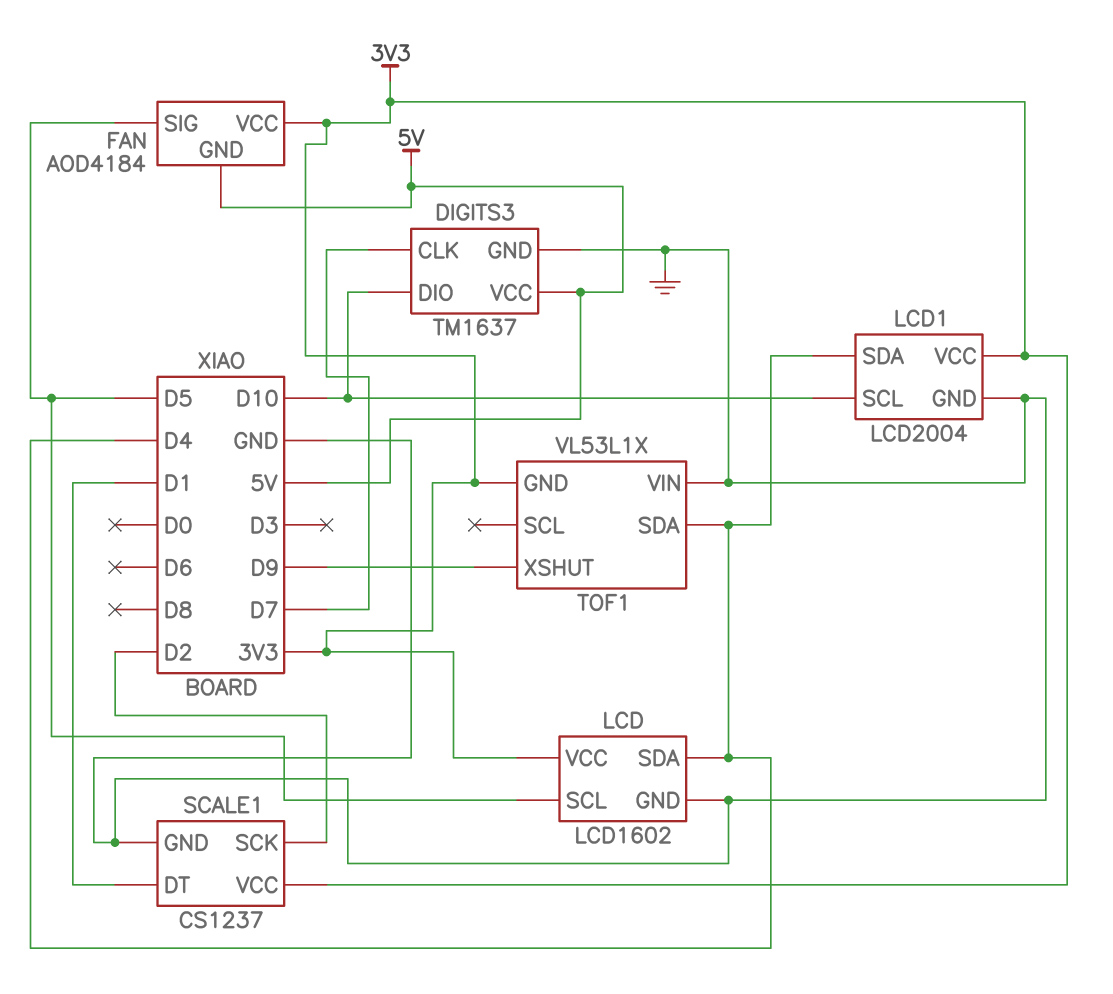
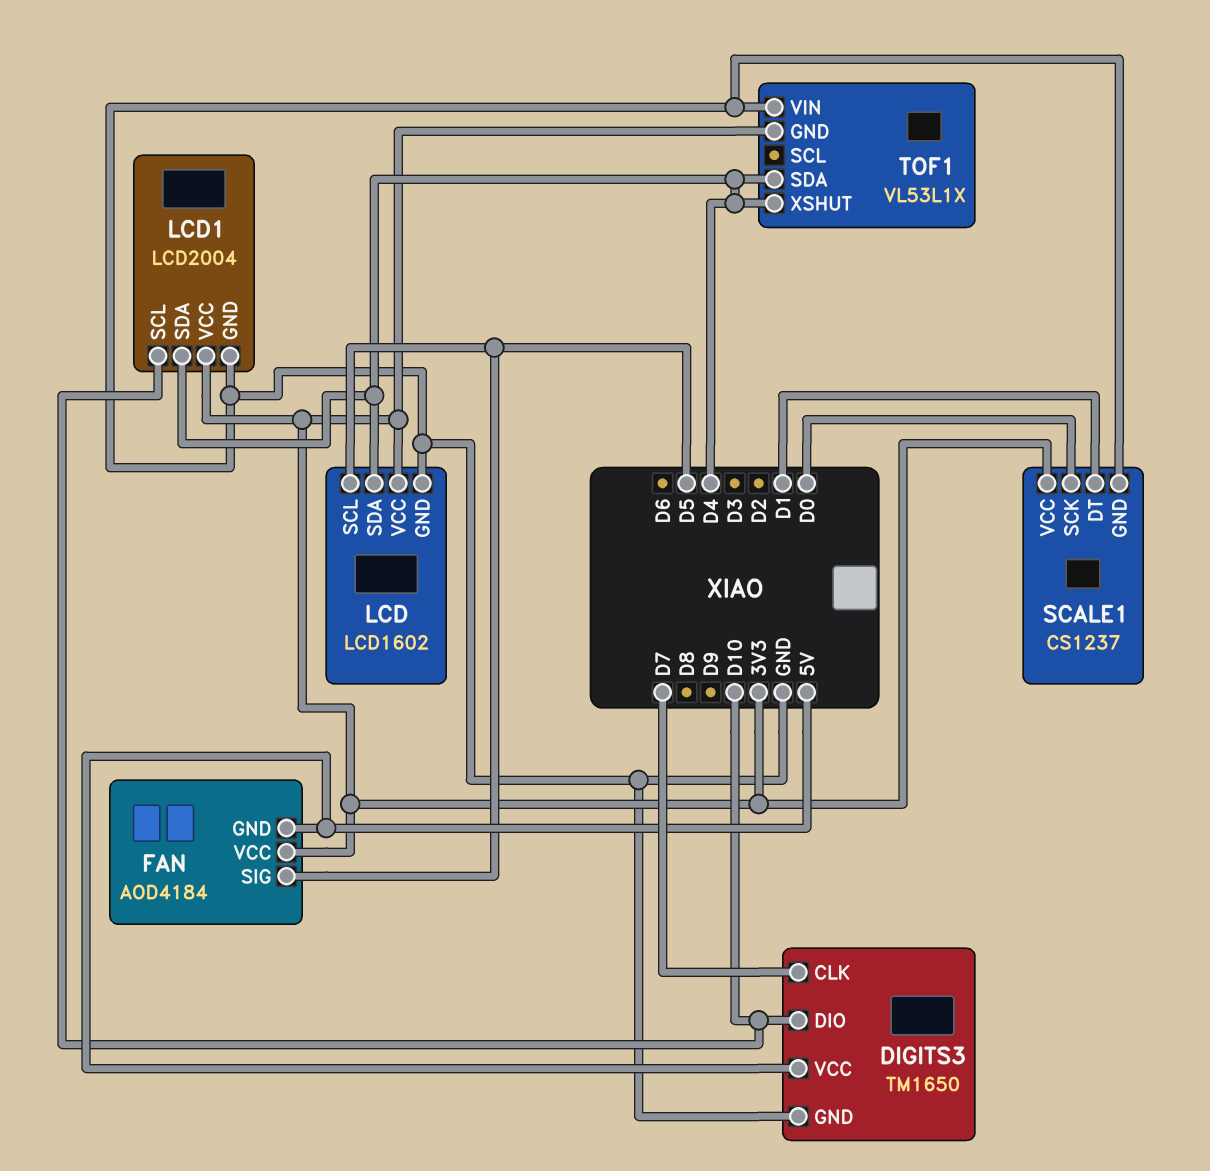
DIGITS3: TM1637 -> TM1650
SCALE1 pin SCK: D2 -> D0
TOF1 pin XSHUT: D9 -> D4

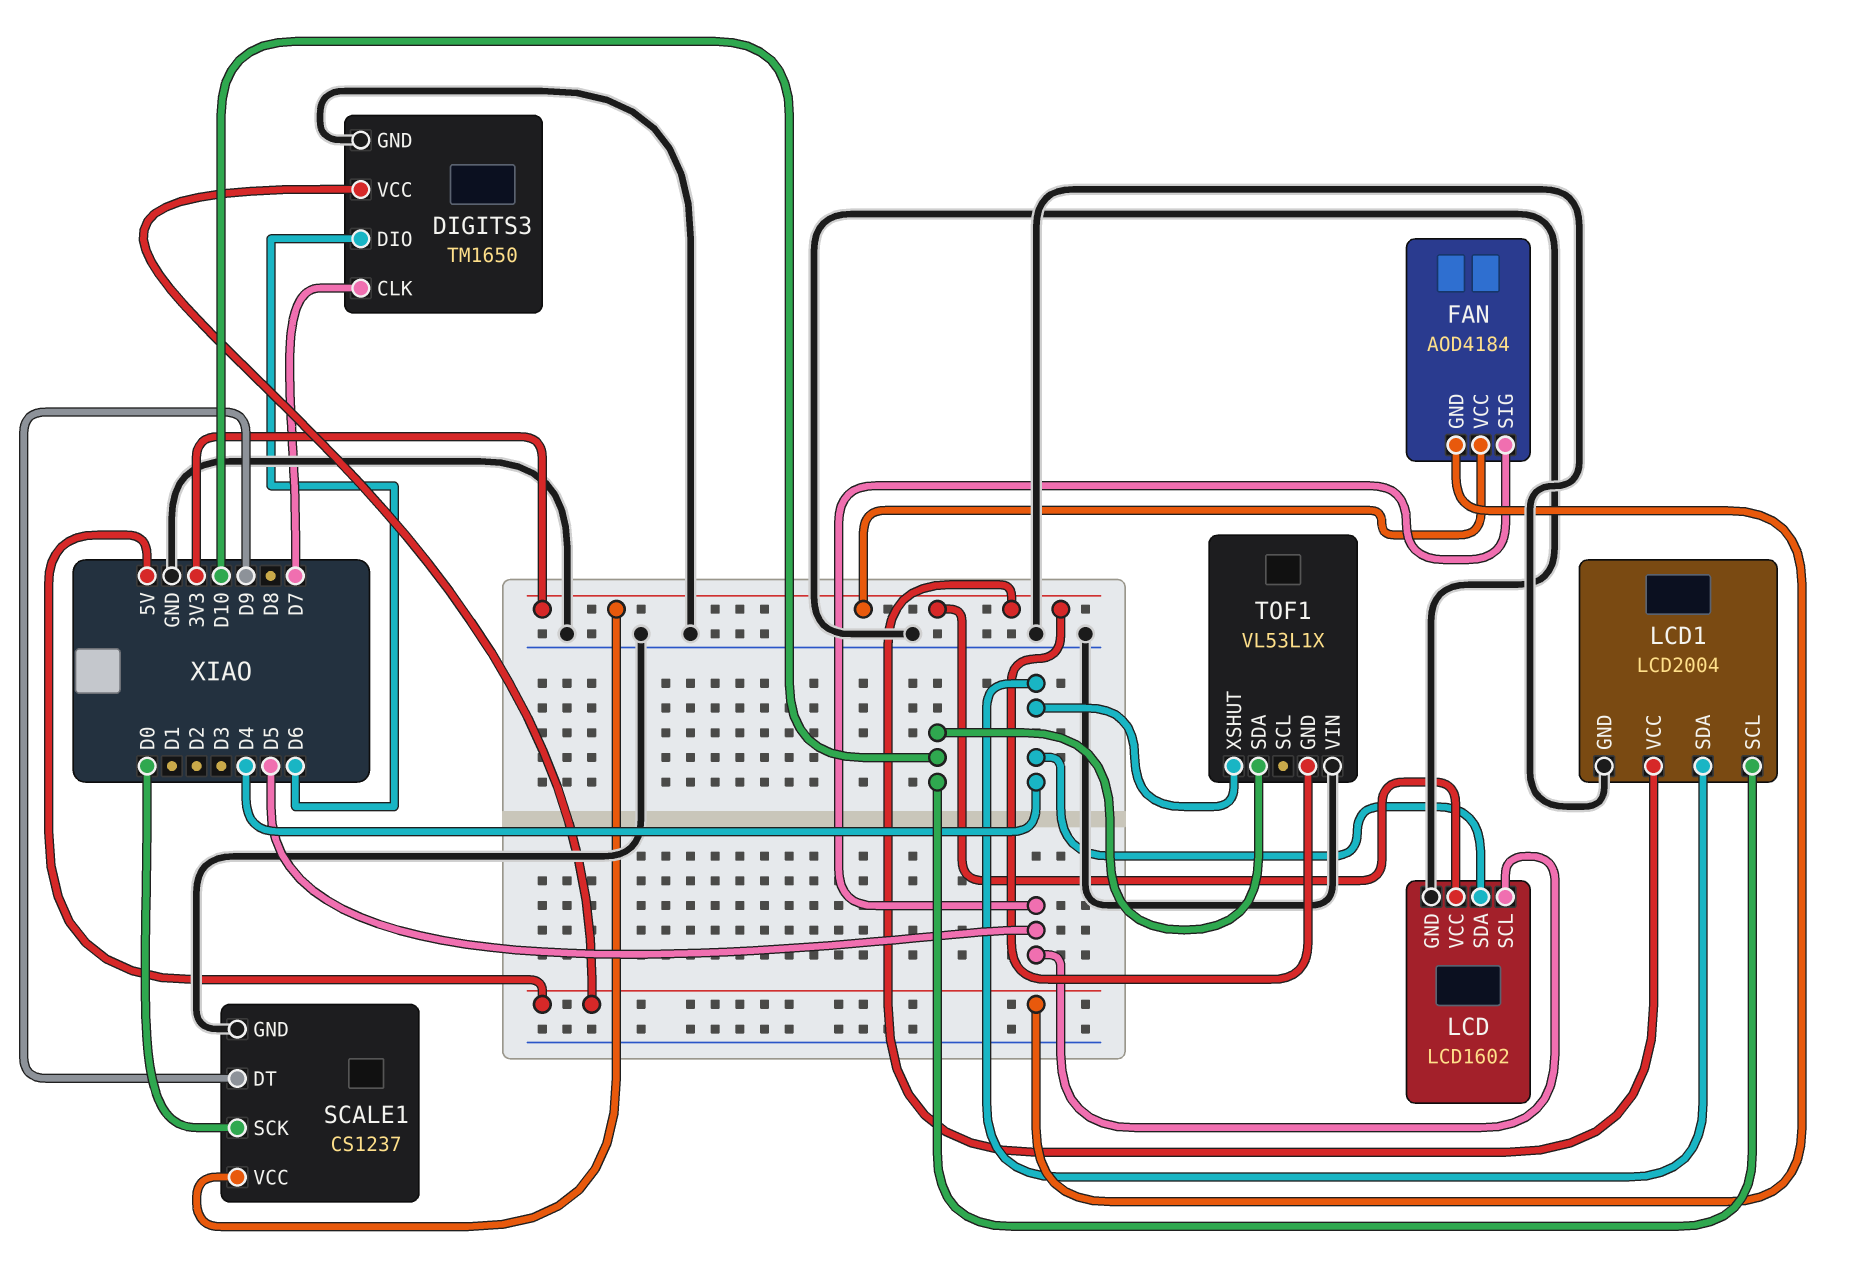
DIGITS3 pin DIO: D10 -> D6
SCALE1 pin DT: D1 -> D9
TOF1 pin SDA: D4 -> D10

